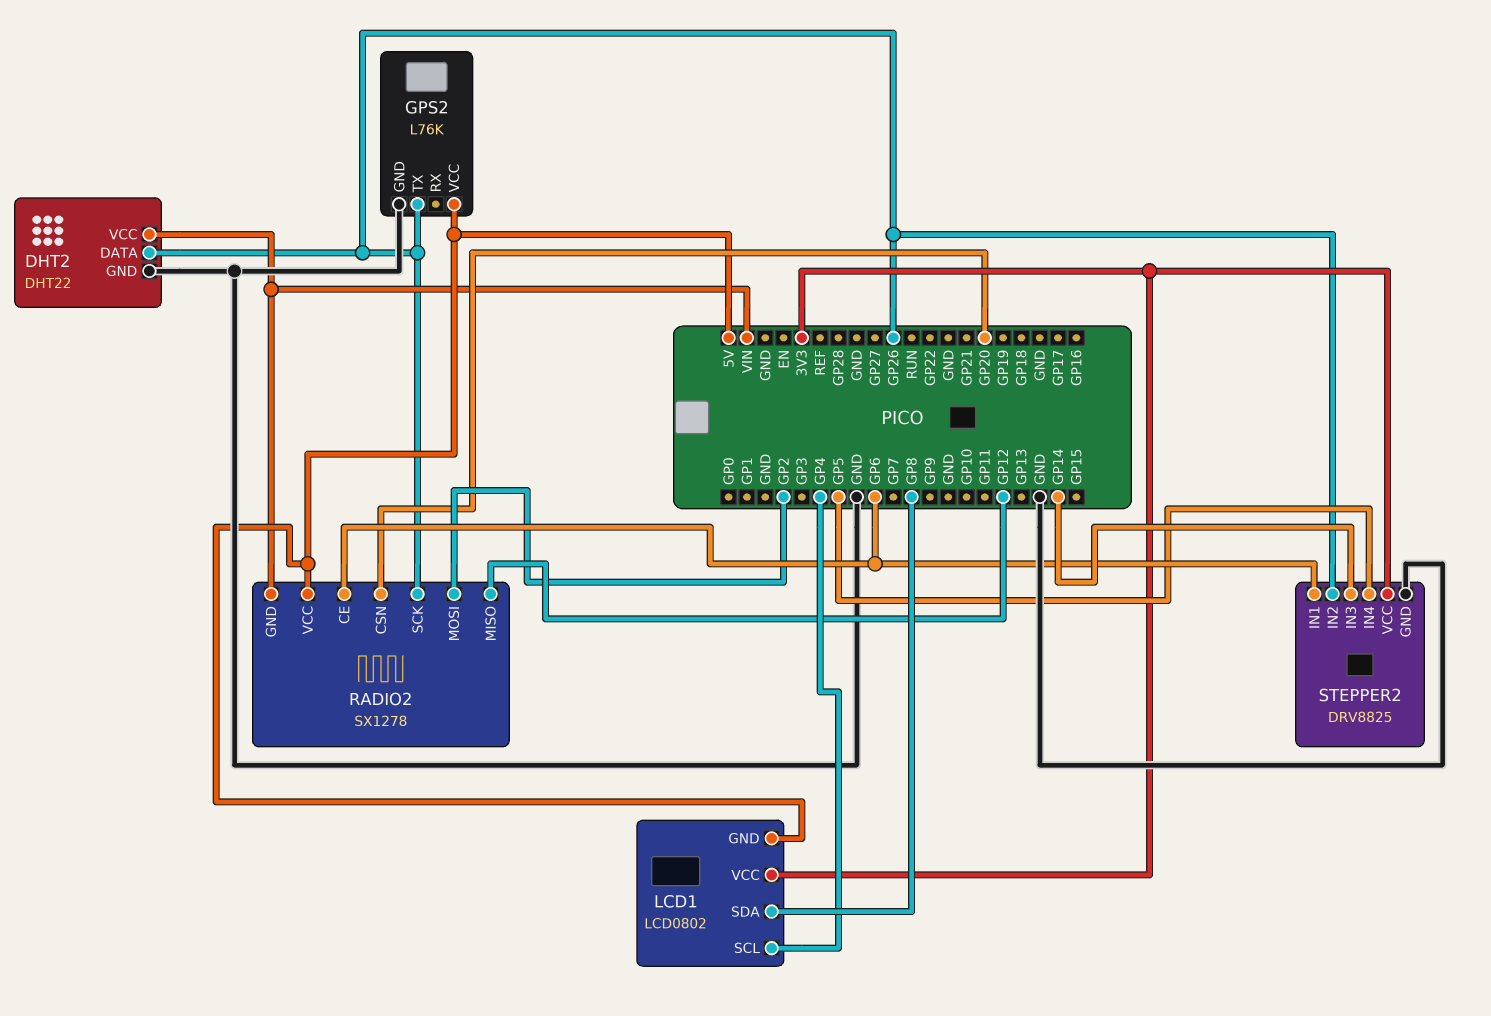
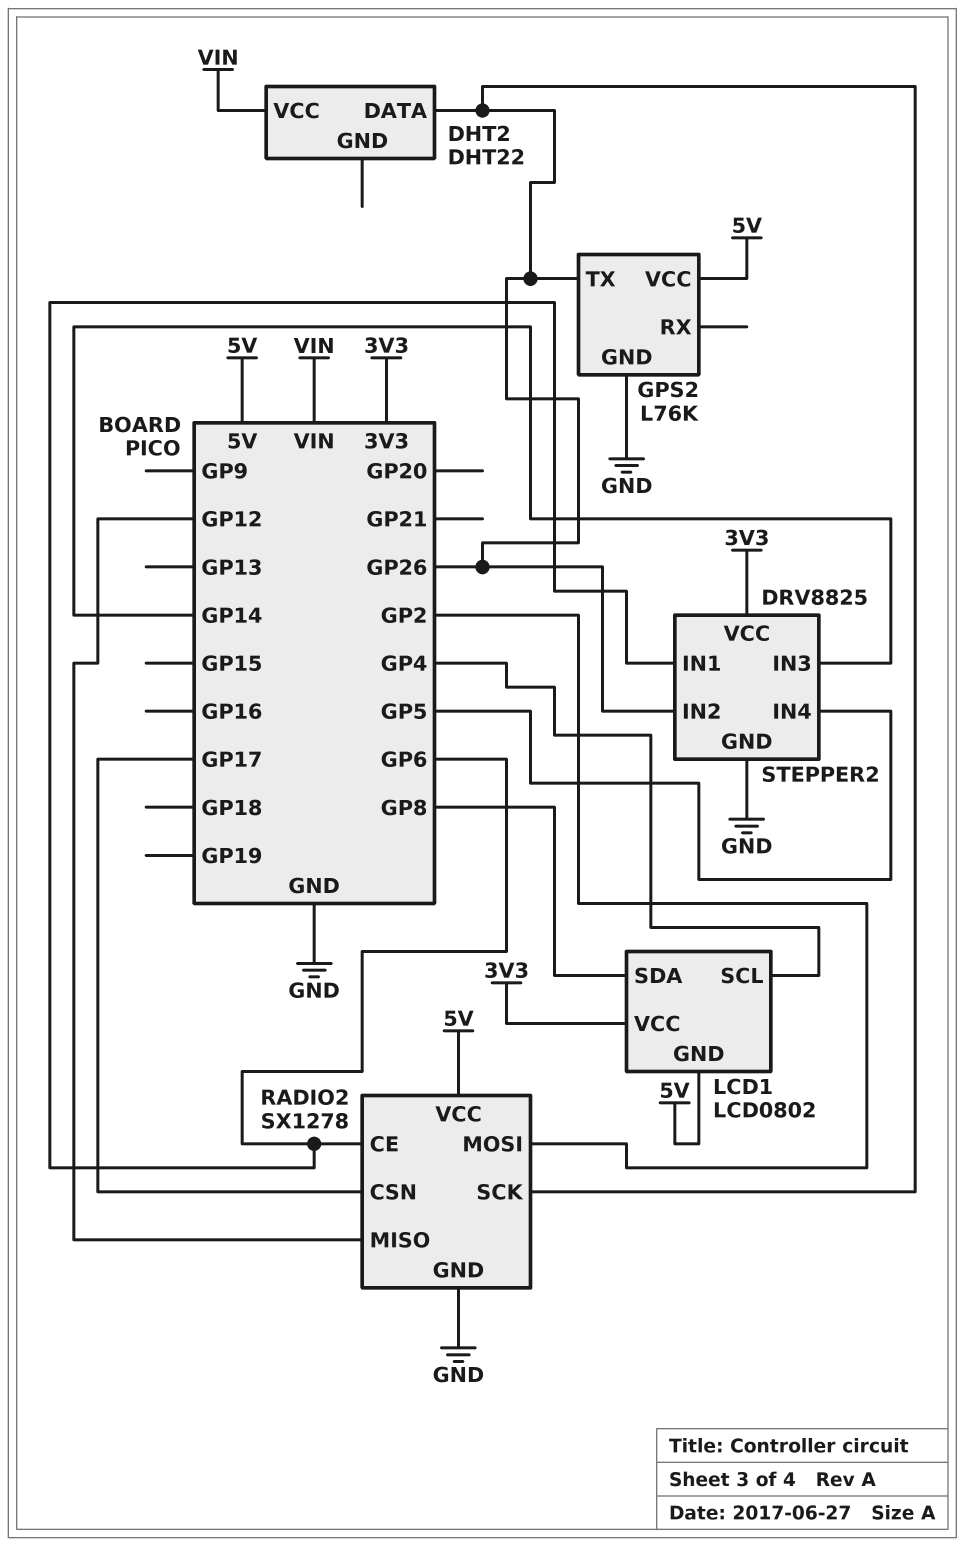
DHT2 pin GND: GND -> none
RADIO2 pin CSN: GP20 -> GP17
RADIO2 pin GND: VIN -> GND

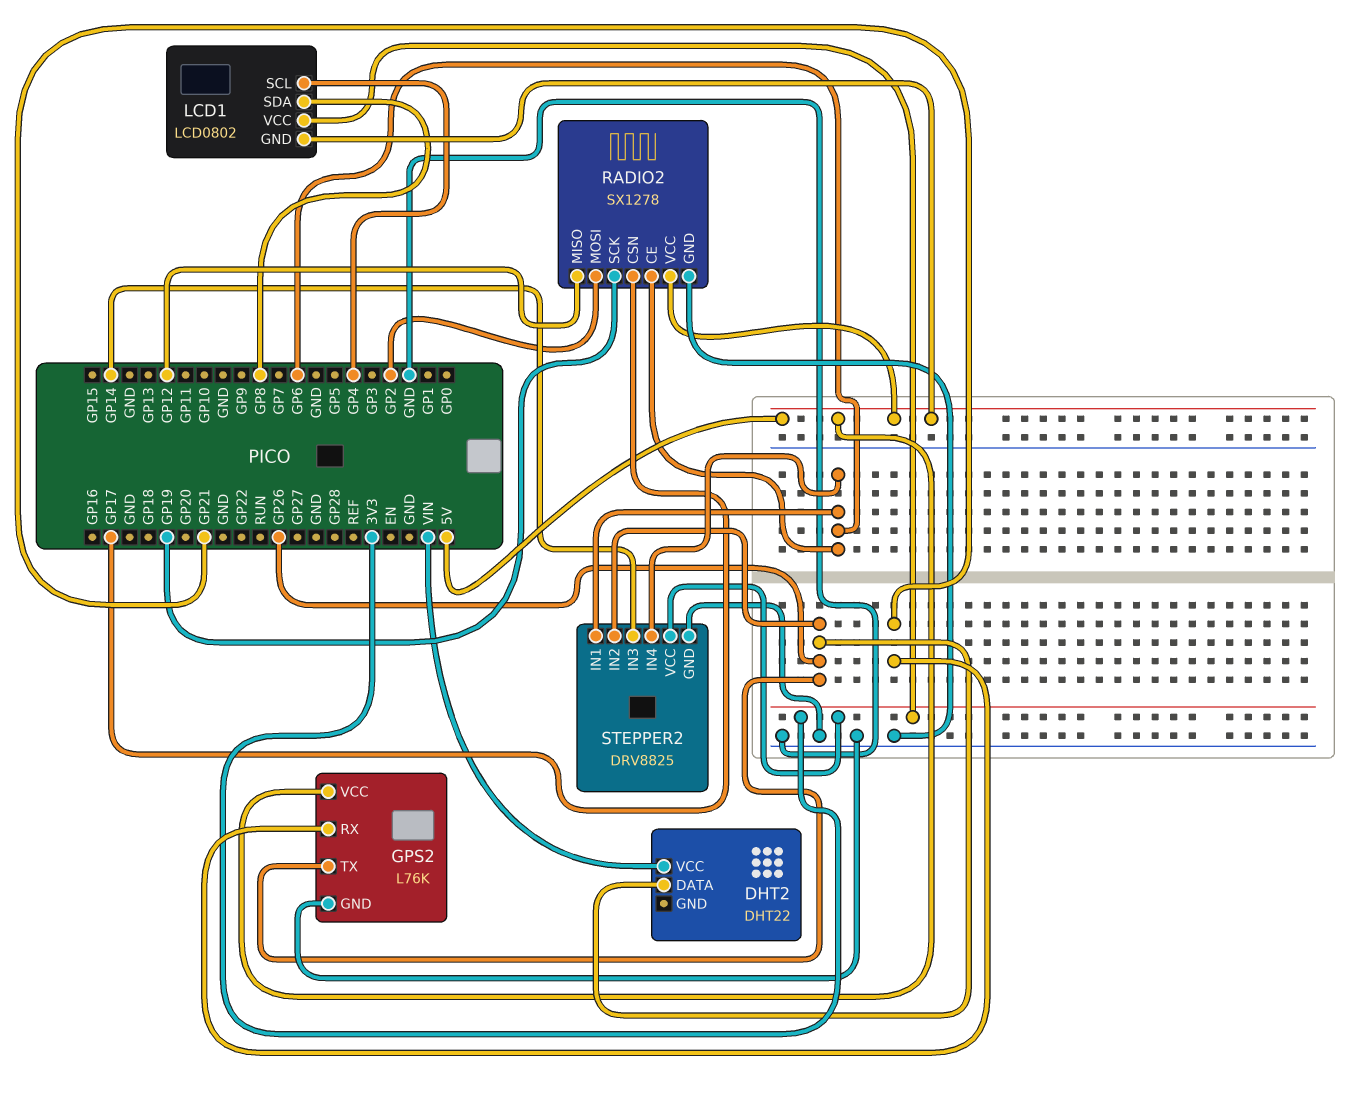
GPS2 pin RX: none -> GP21
RADIO2 pin SCK: GP26 -> GP19
STEPPER2 pin IN4: GP5 -> GP6

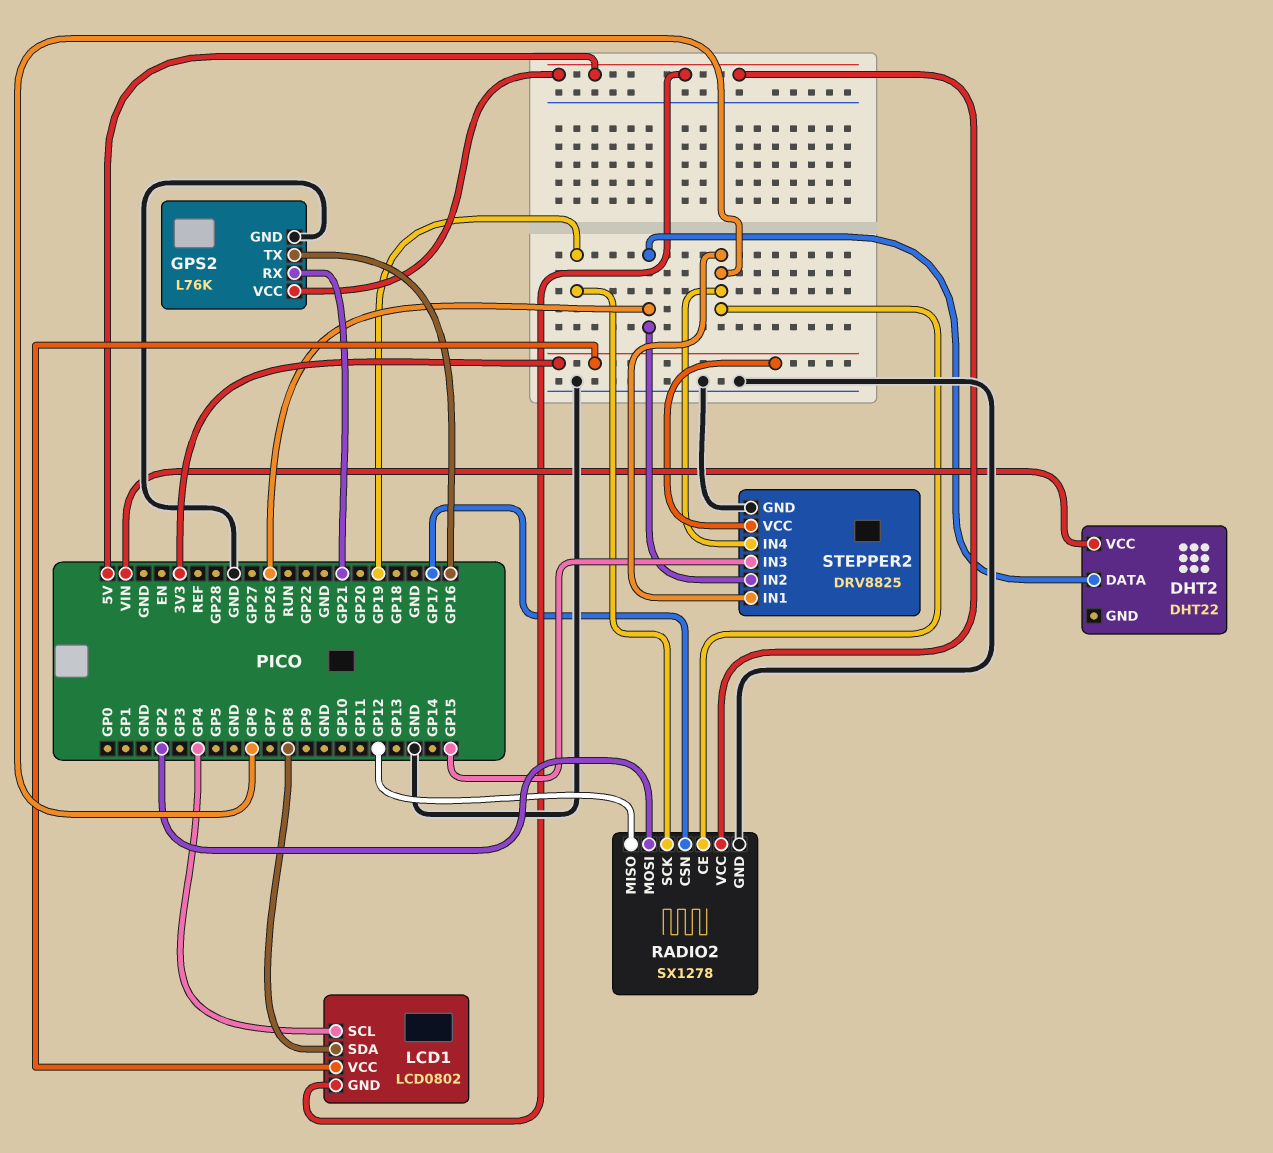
GPS2 pin TX: GP26 -> GP16
STEPPER2 pin IN3: GP14 -> GP15

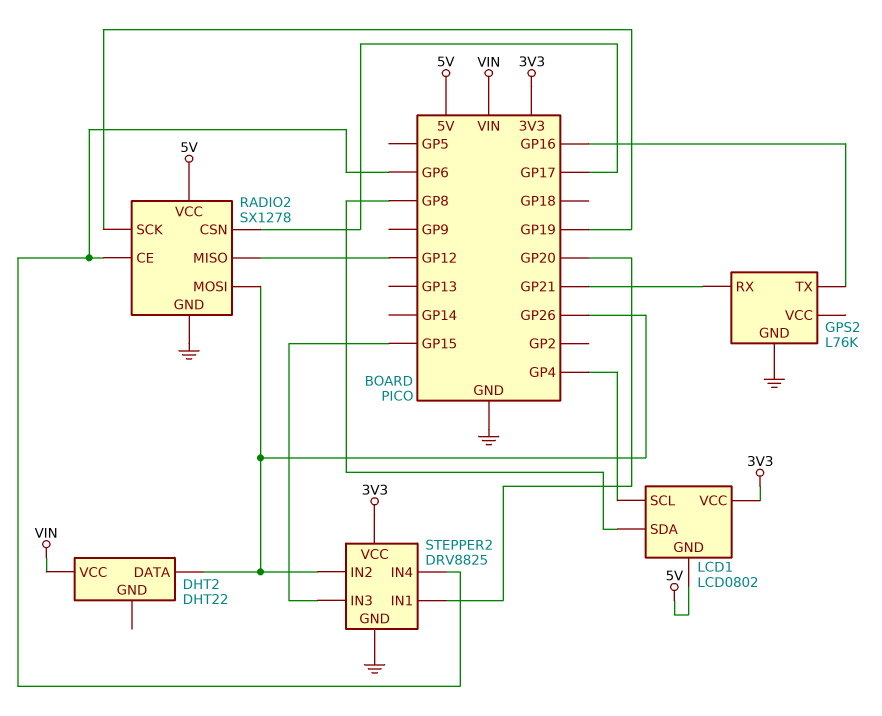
GPS2 pin VCC: 5V -> none
RADIO2 pin MOSI: GP2 -> GP26
STEPPER2 pin IN1: GP6 -> GP20

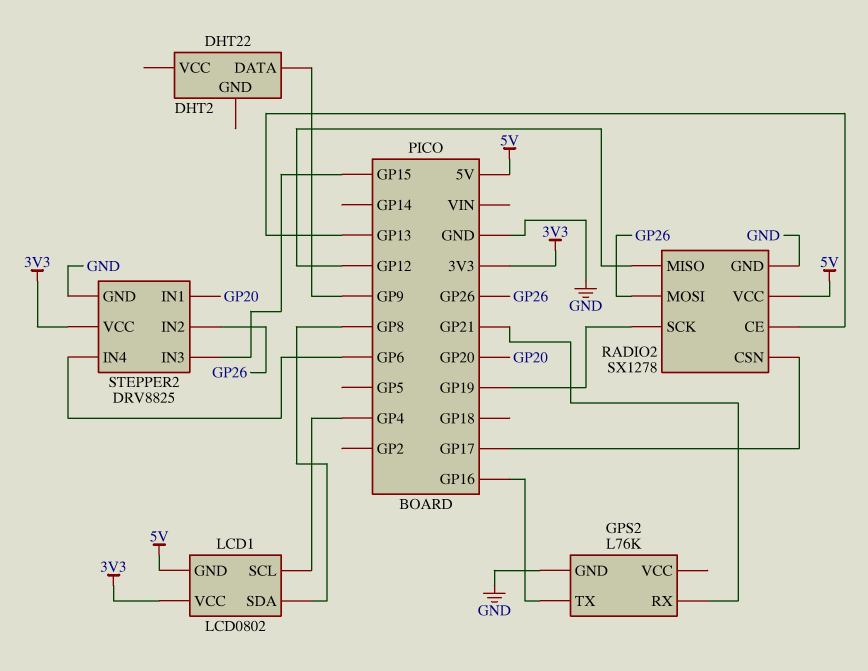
DHT2 pin DATA: GP26 -> GP9
DHT2 pin VCC: VIN -> none
RADIO2 pin CE: GP6 -> GP13

